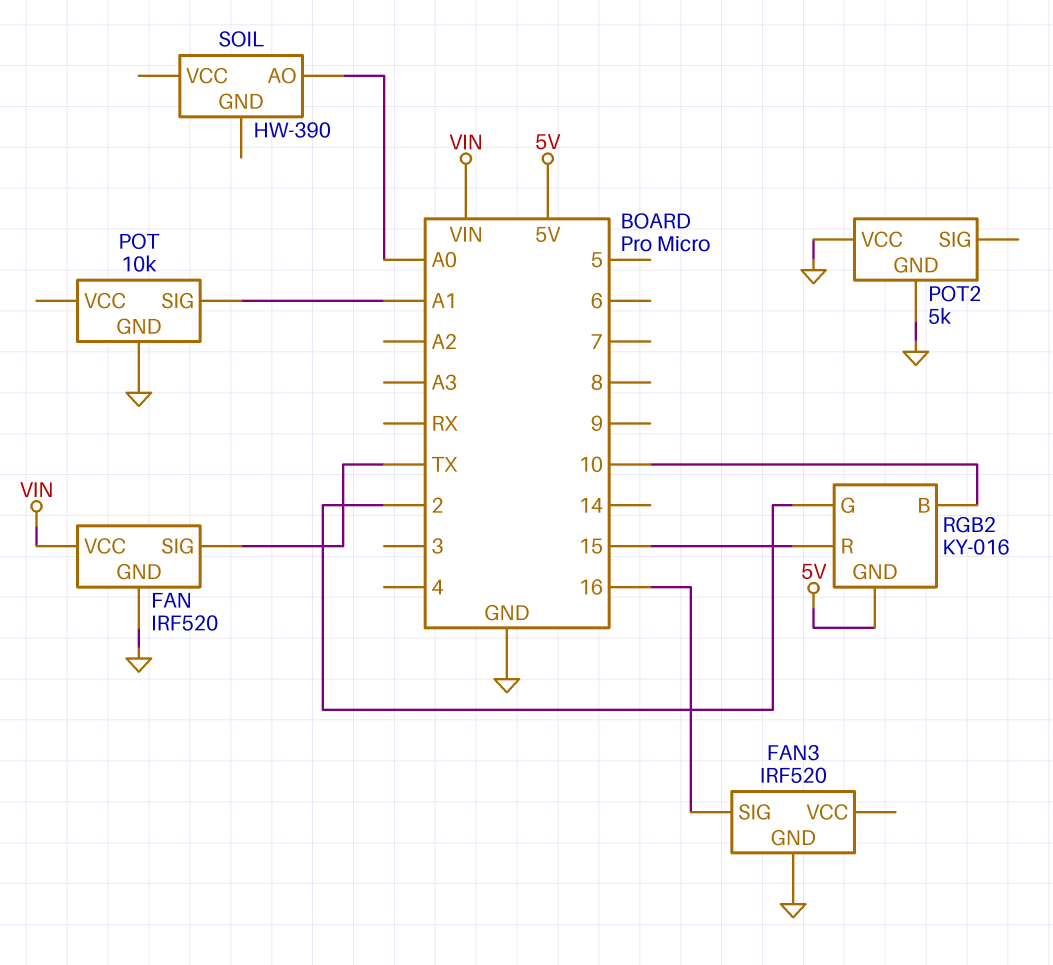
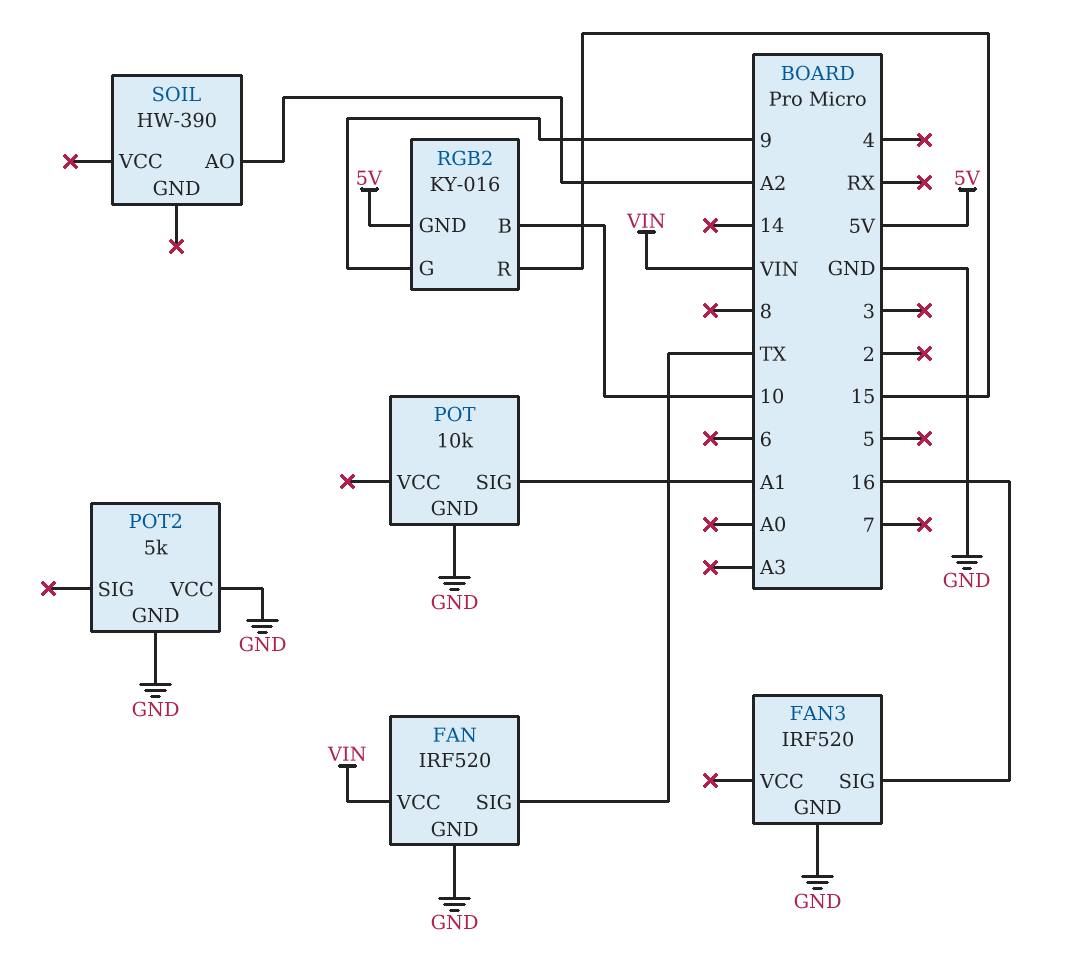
RGB2 pin G: 2 -> 9
SOIL pin AO: A0 -> A2

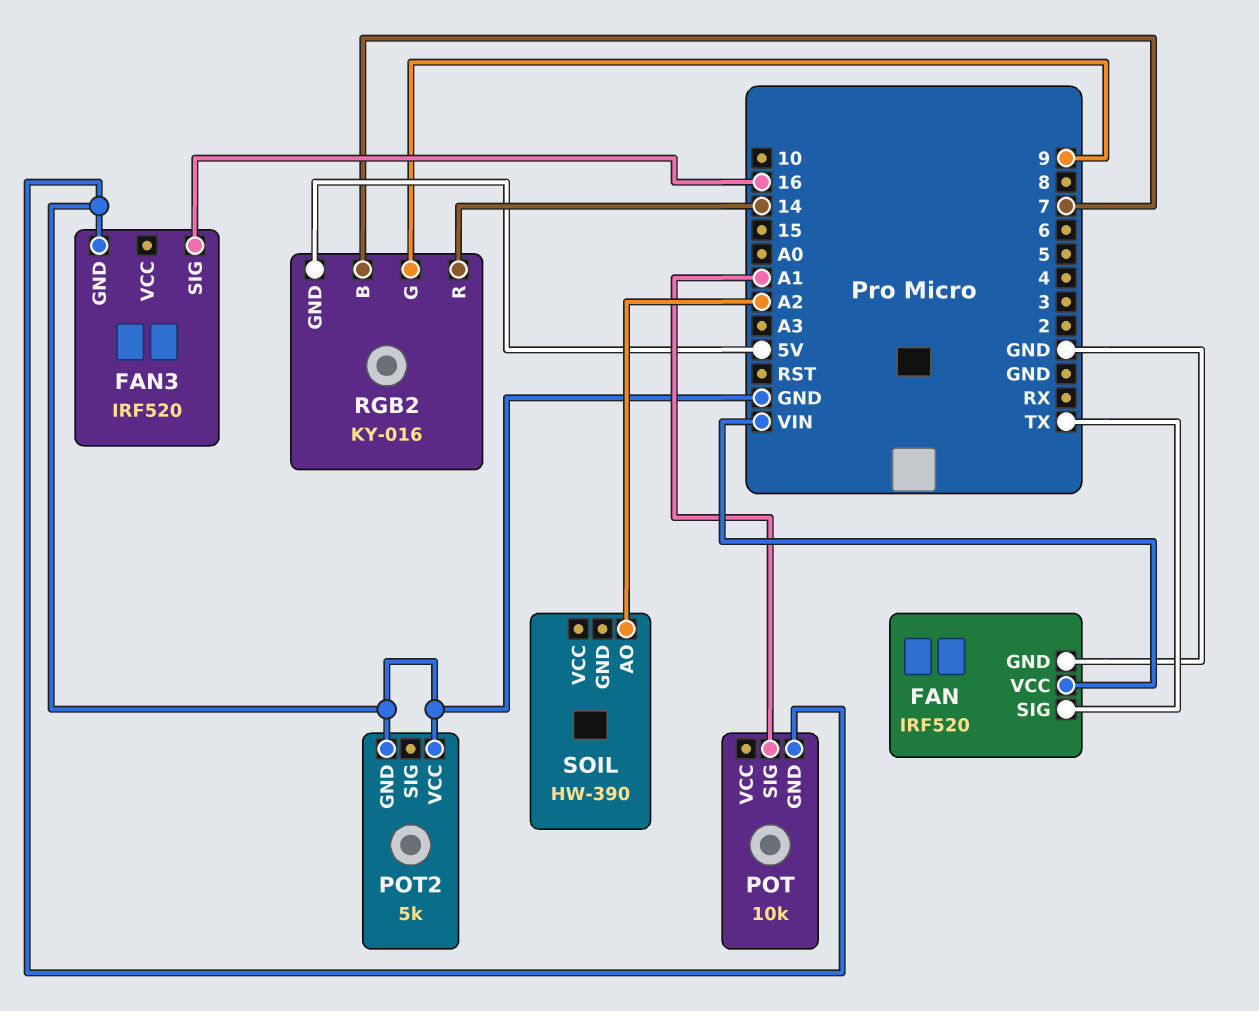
RGB2 pin B: 10 -> 7
RGB2 pin R: 15 -> 14

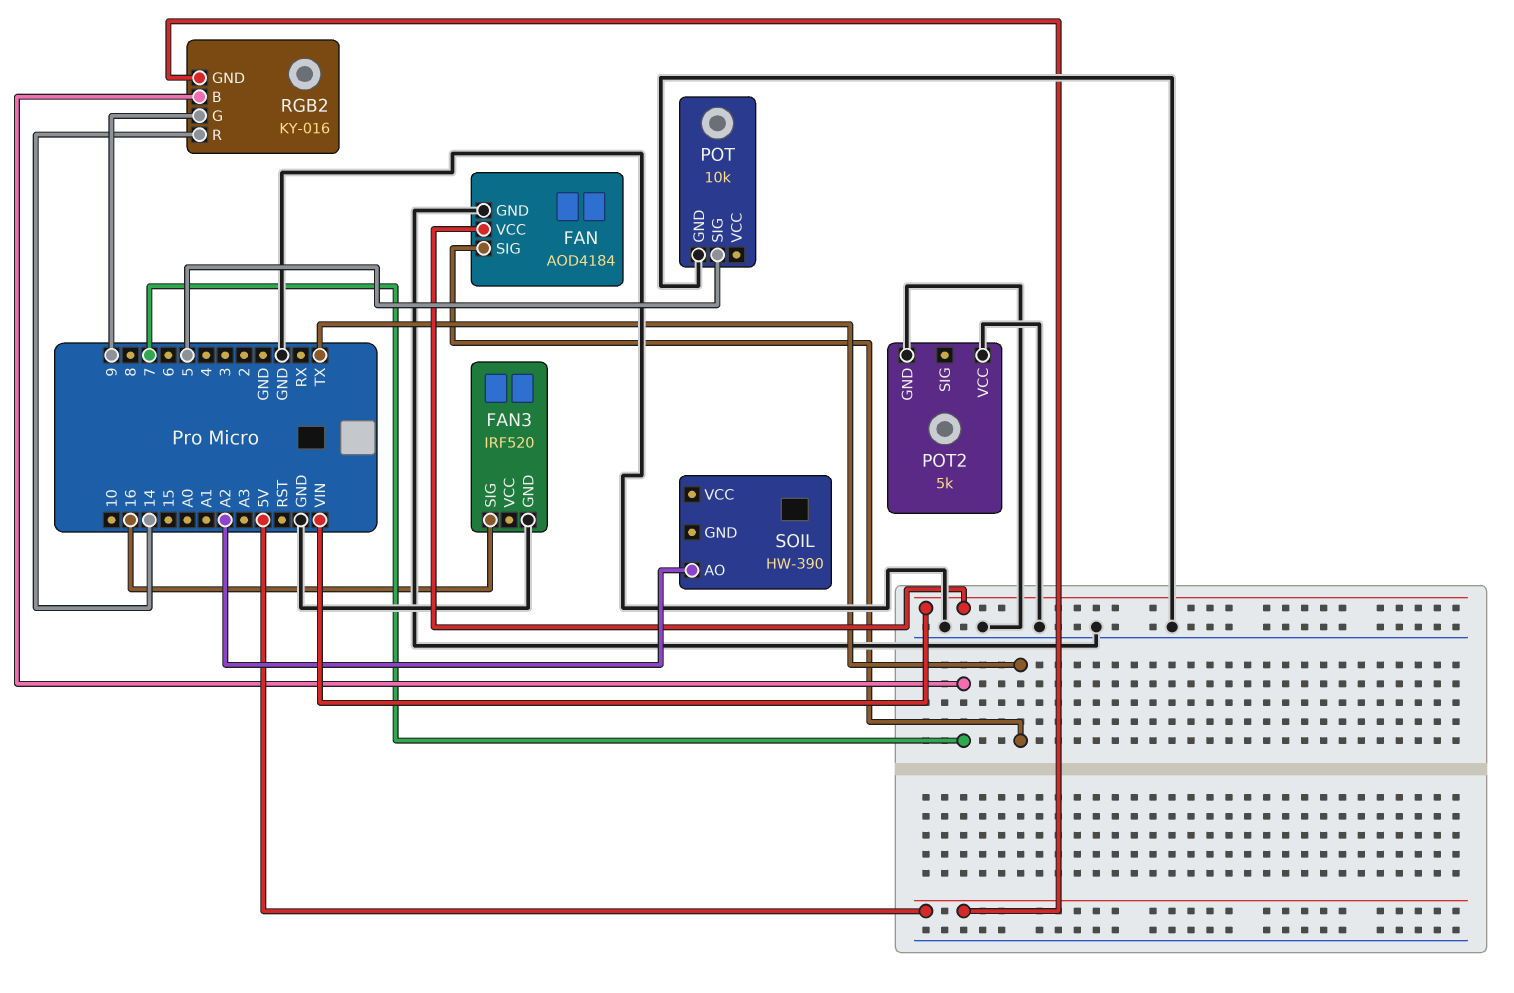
FAN: IRF520 -> AOD4184
POT pin SIG: A1 -> 5

